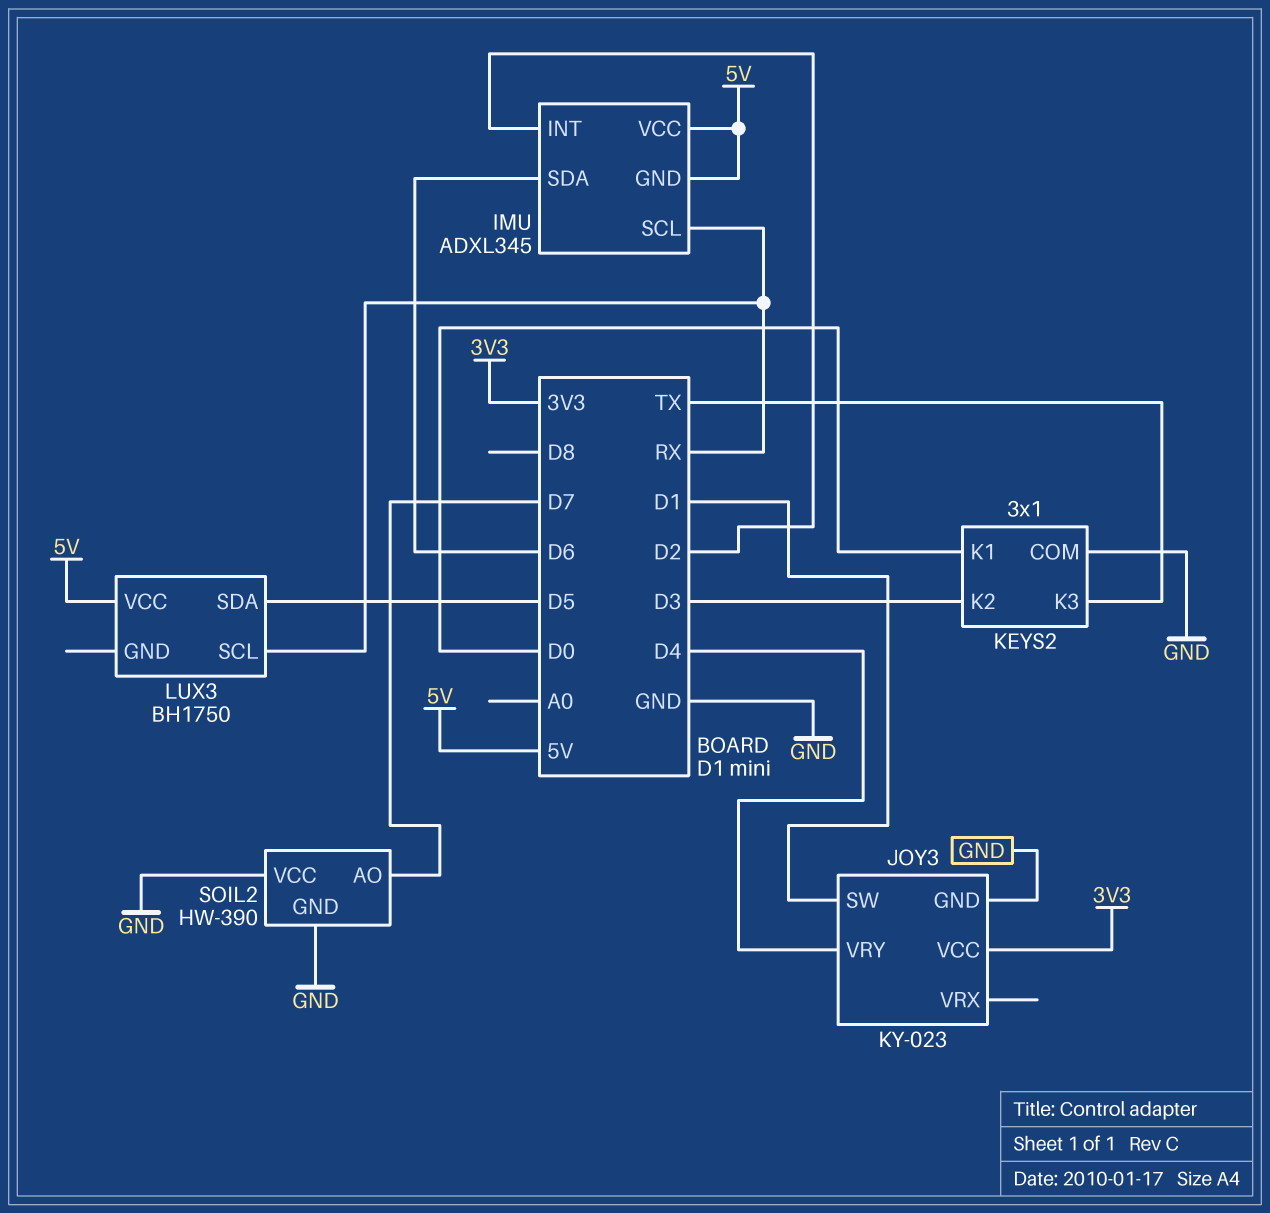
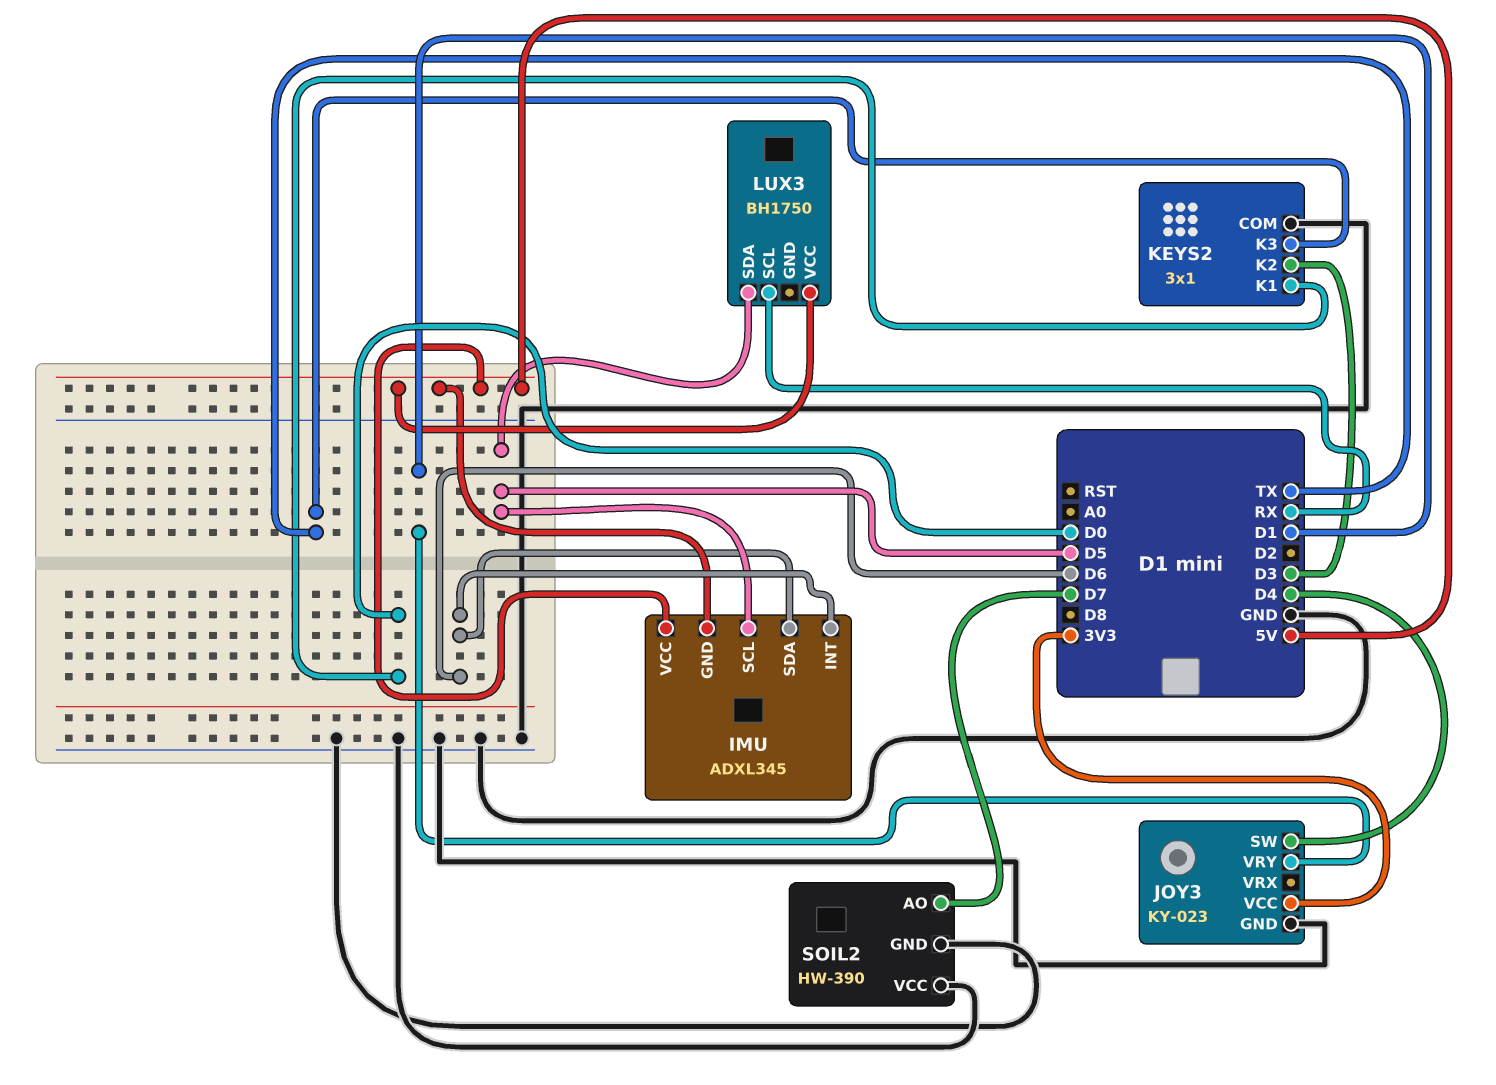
IMU pin INT: D2 -> D6
IMU pin SCL: RX -> D5
JOY3 pin SW: D1 -> D4
JOY3 pin VRY: D4 -> D1

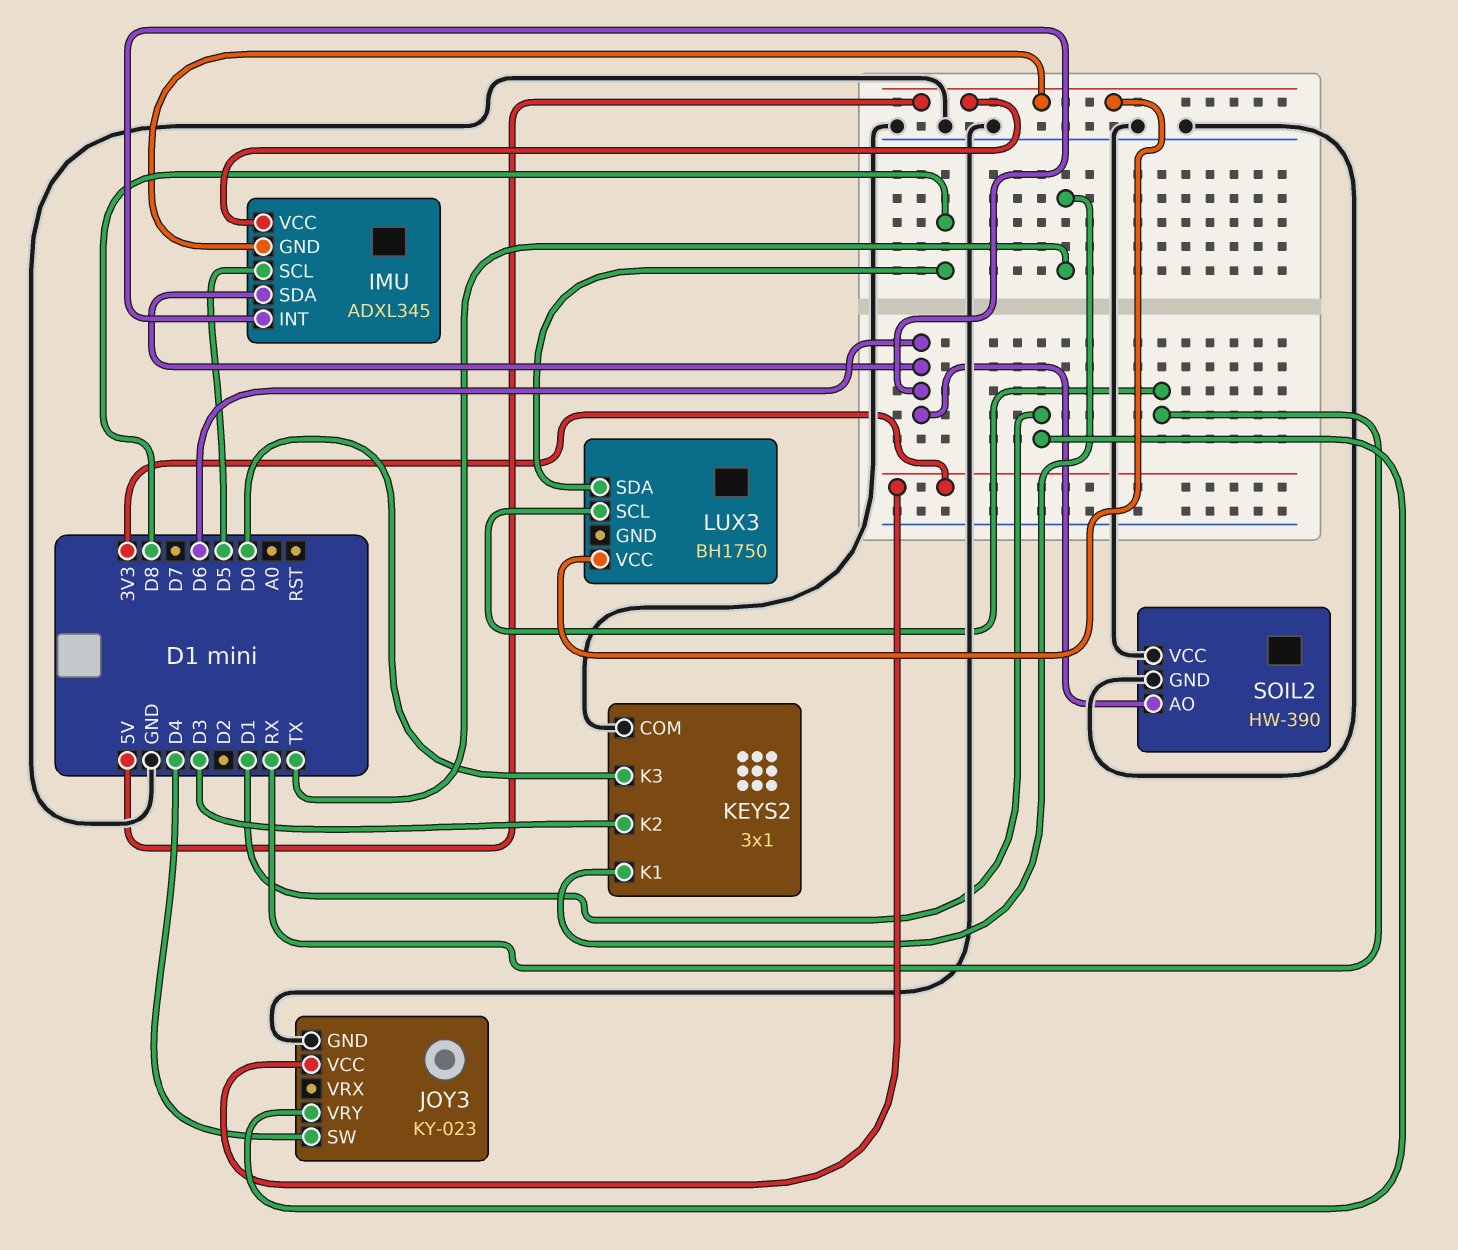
KEYS2 pin K1: D0 -> TX
KEYS2 pin K3: TX -> D0
LUX3 pin SDA: D5 -> D8
SOIL2 pin AO: D7 -> D6

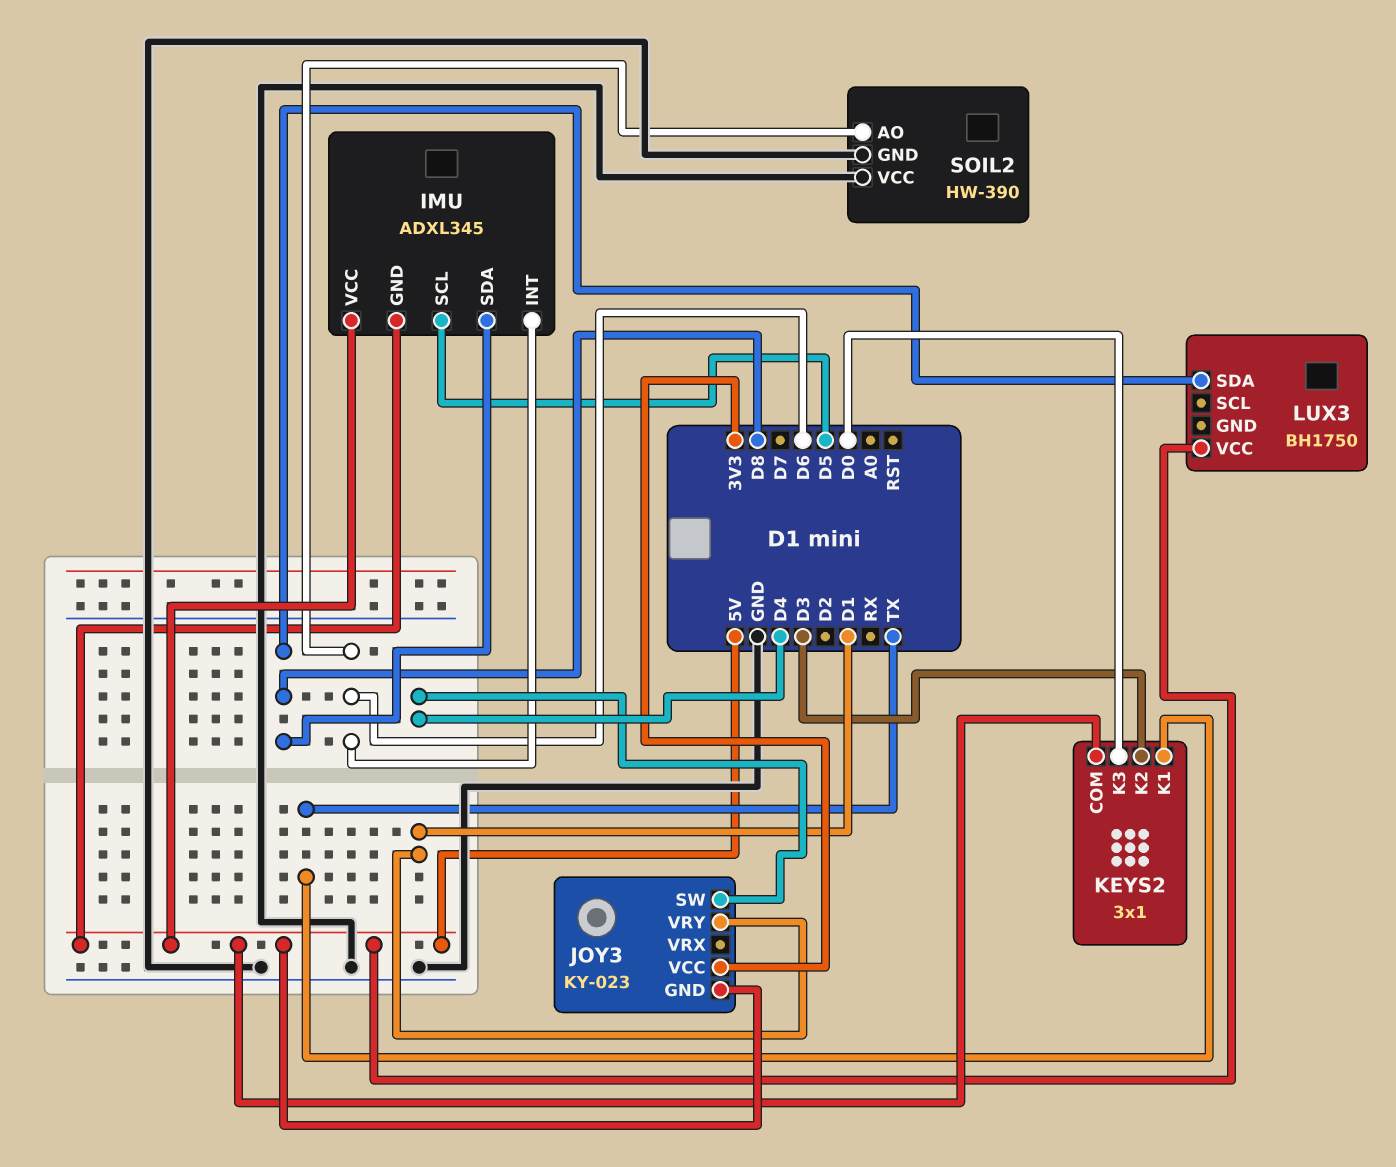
IMU pin SDA: D6 -> D8
JOY3 pin GND: GND -> 5V
KEYS2 pin COM: GND -> 5V
LUX3 pin SCL: RX -> none

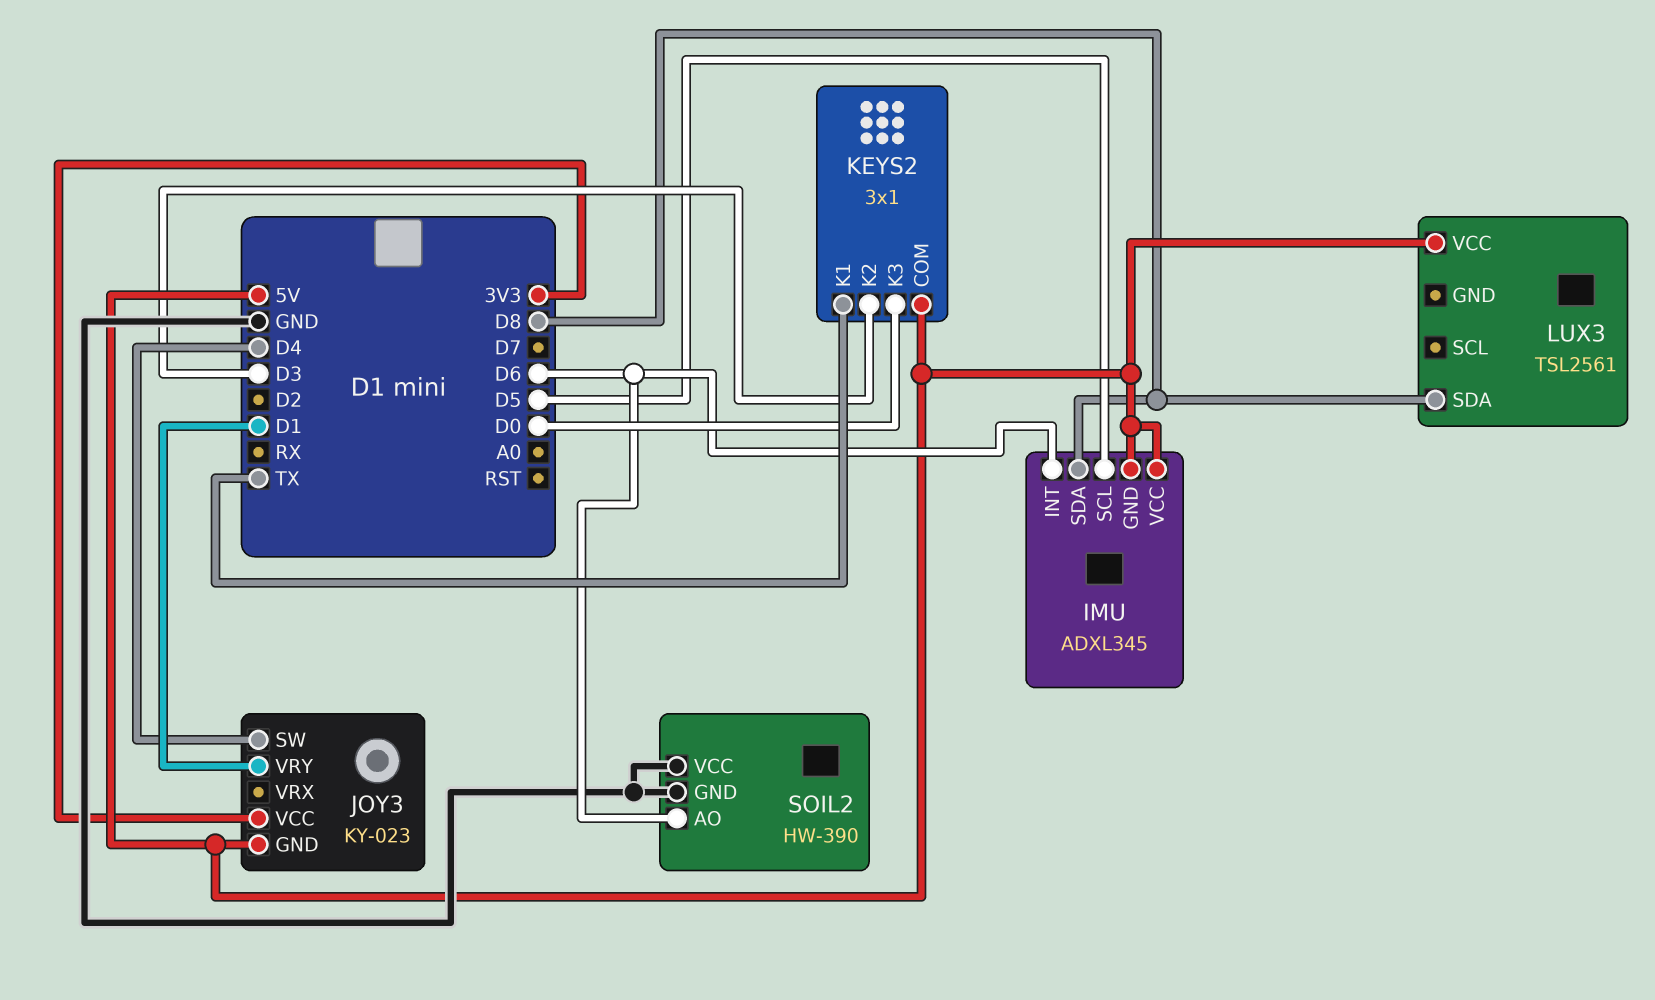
LUX3: BH1750 -> TSL2561

